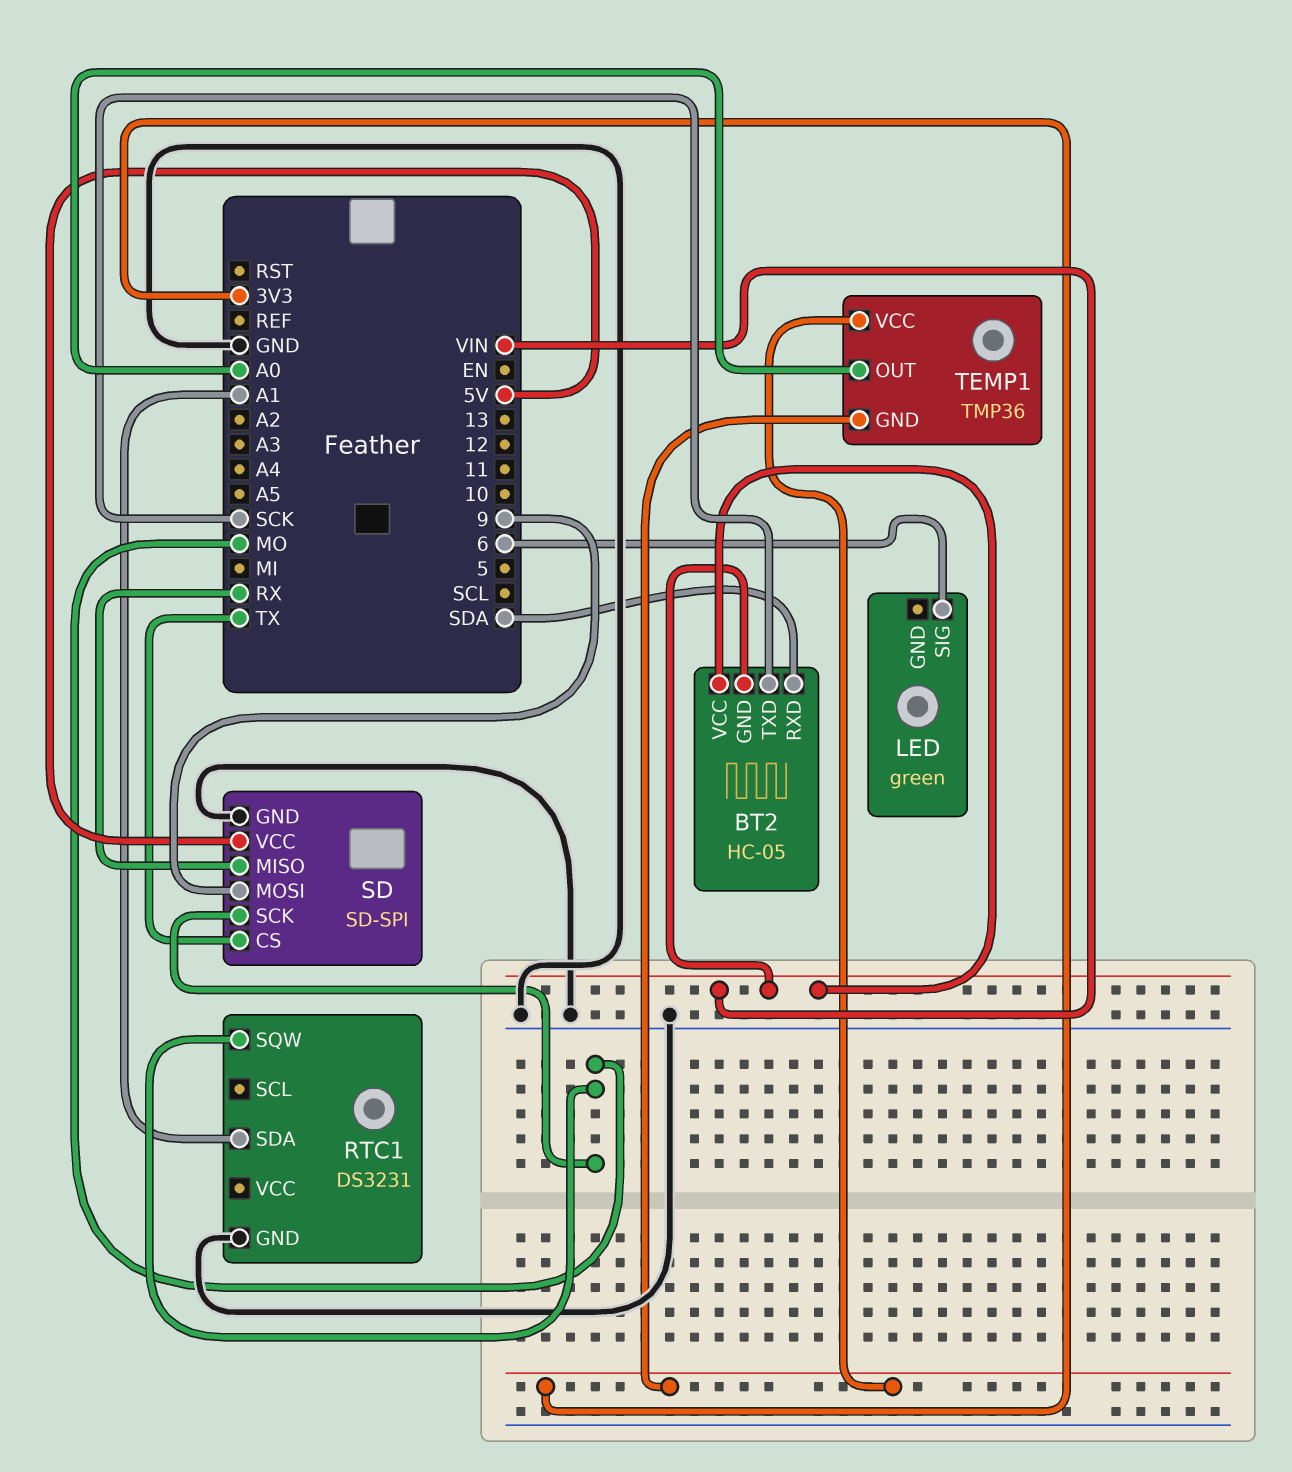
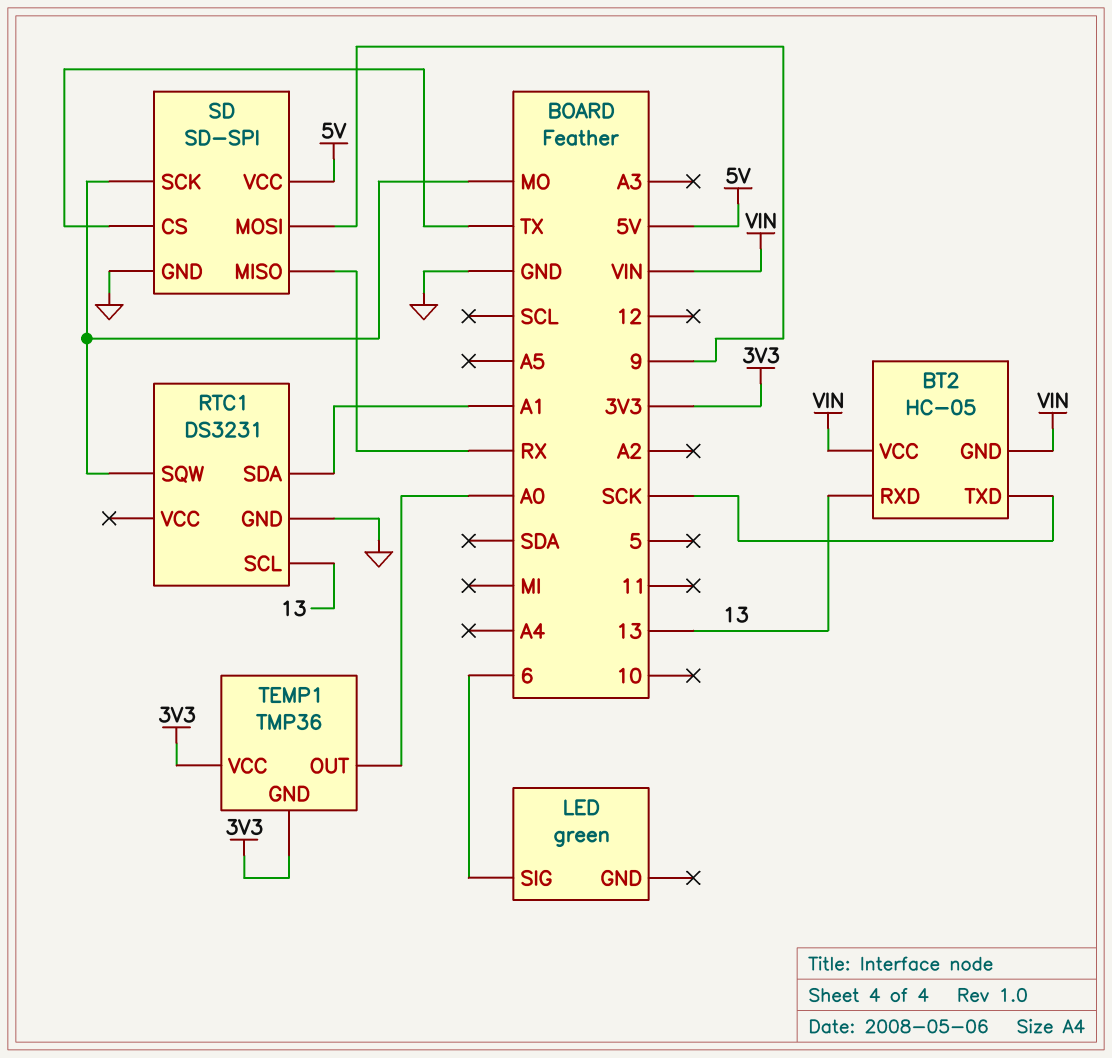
BT2 pin RXD: SDA -> 13
RTC1 pin SCL: none -> 13

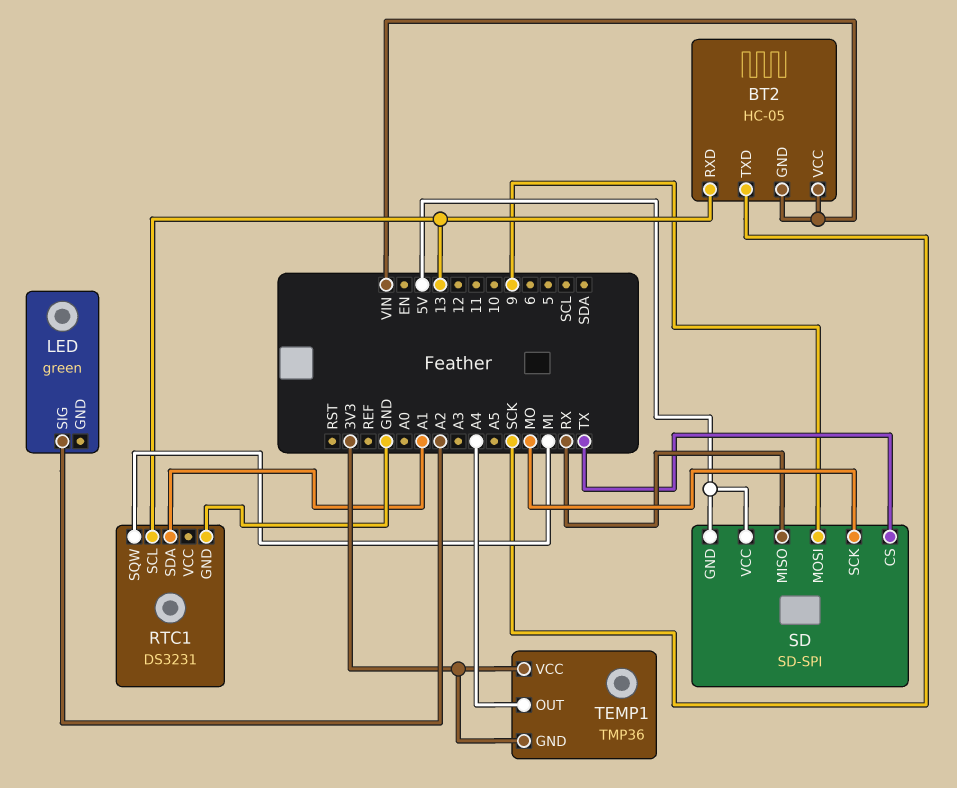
LED pin SIG: 6 -> A2
RTC1 pin SQW: MO -> MI
SD pin GND: GND -> 5V
TEMP1 pin OUT: A0 -> A4

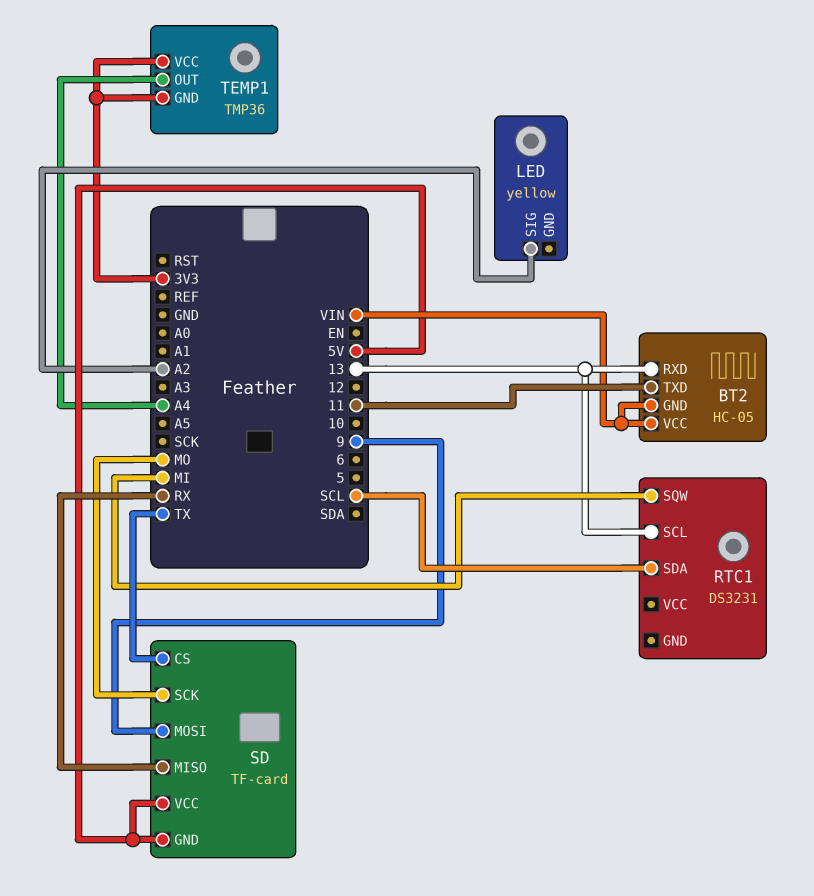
BT2 pin TXD: SCK -> 11
LED: green -> yellow
RTC1 pin GND: GND -> none
RTC1 pin SDA: A1 -> SCL
SD: SD-SPI -> TF-card

